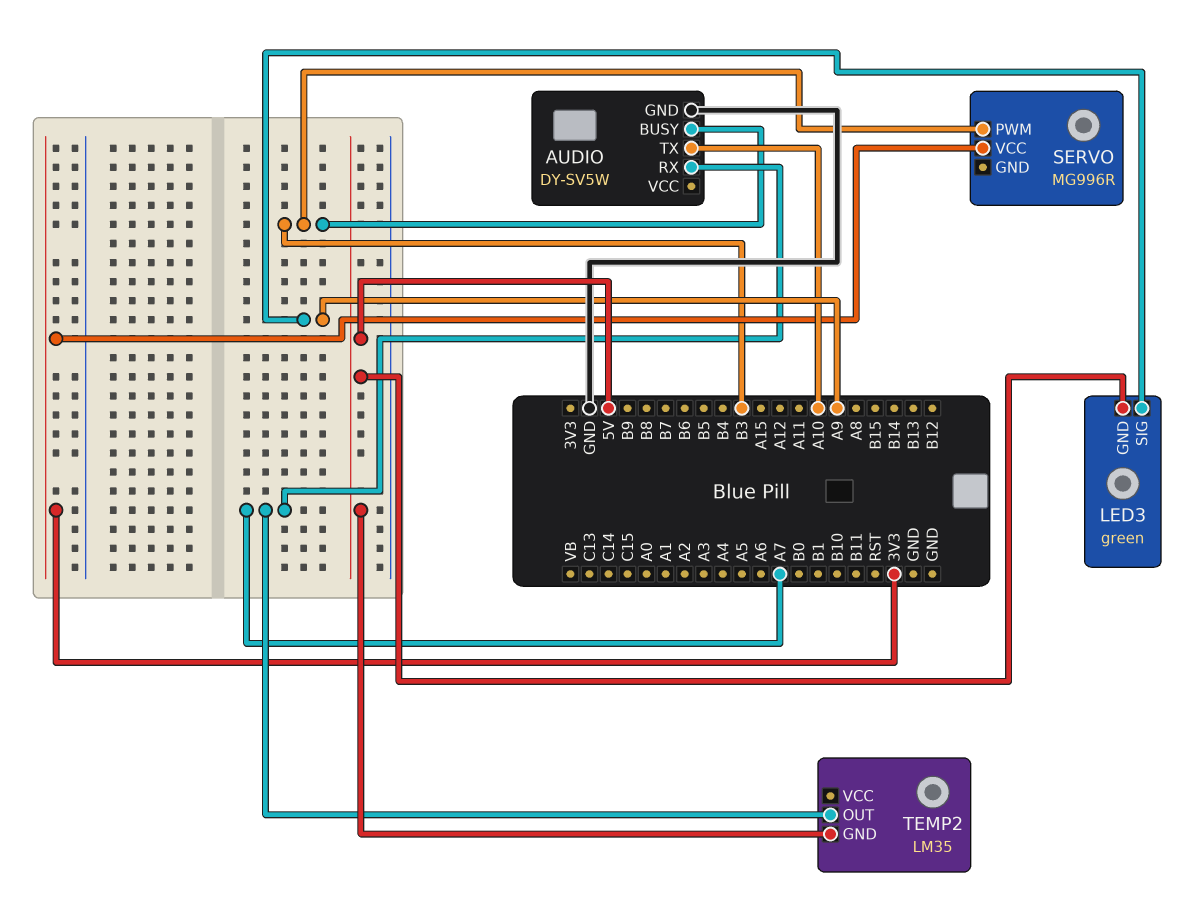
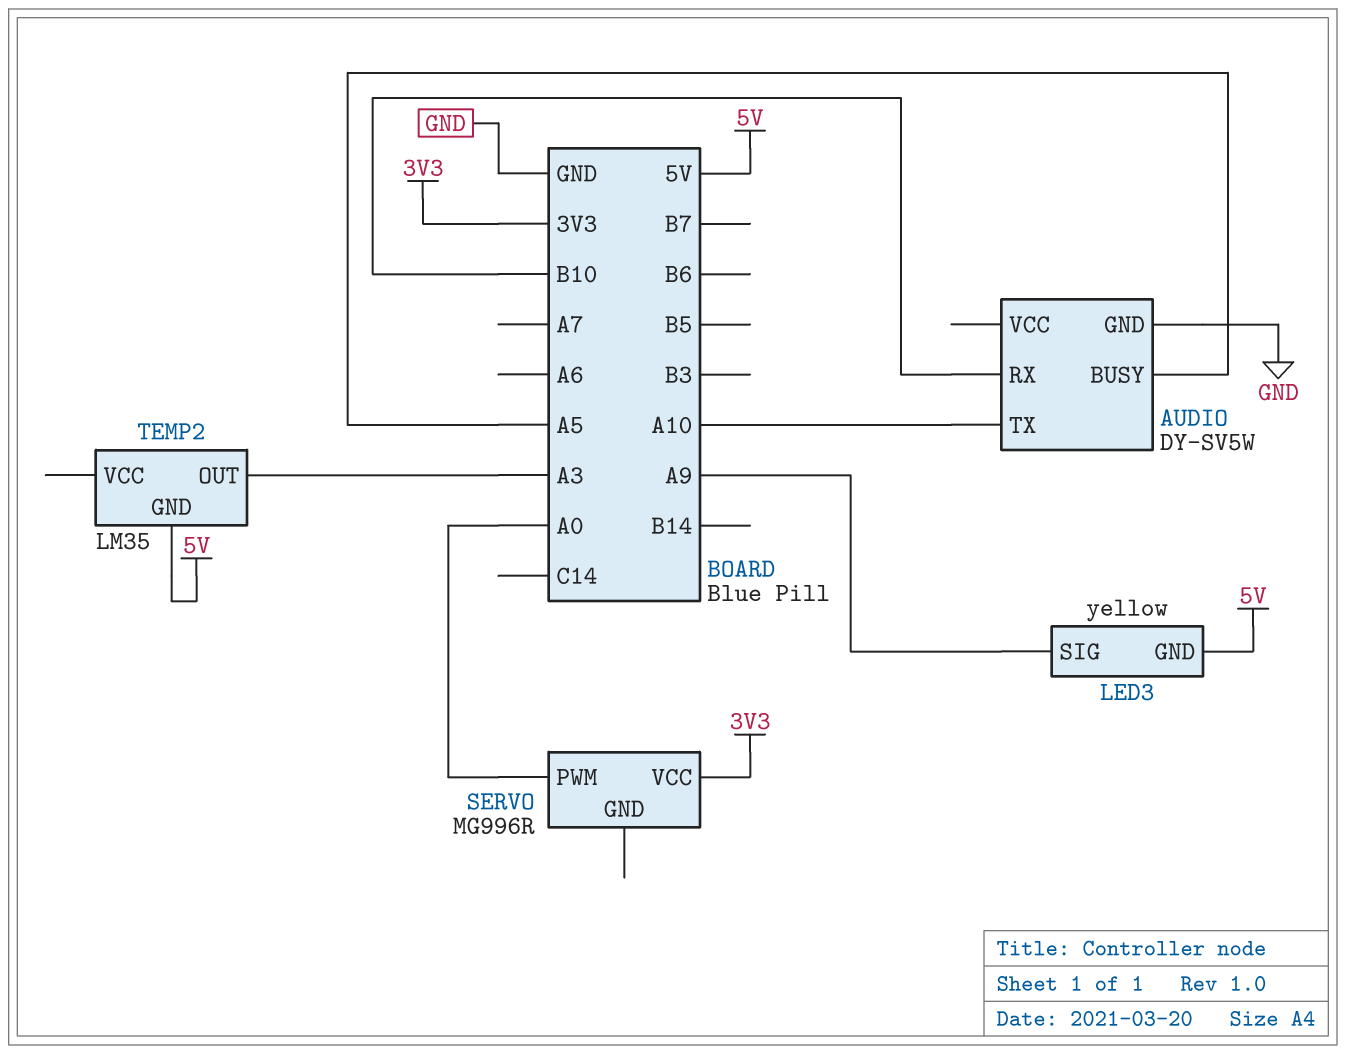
AUDIO pin BUSY: B3 -> A5
AUDIO pin RX: A7 -> B10
LED3: green -> yellow
SERVO pin PWM: B3 -> A0
TEMP2 pin OUT: A7 -> A3

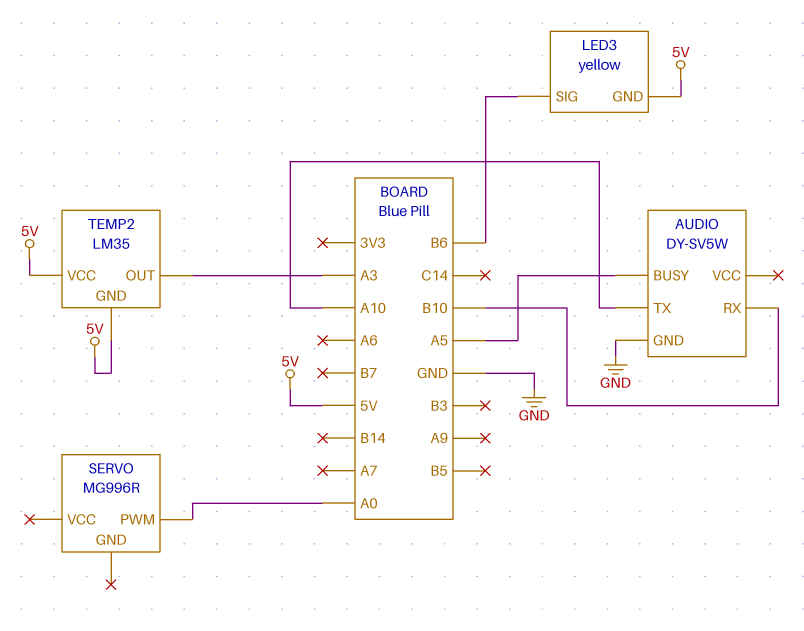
LED3 pin SIG: A9 -> B6
SERVO pin VCC: 3V3 -> none
TEMP2 pin VCC: none -> 5V

